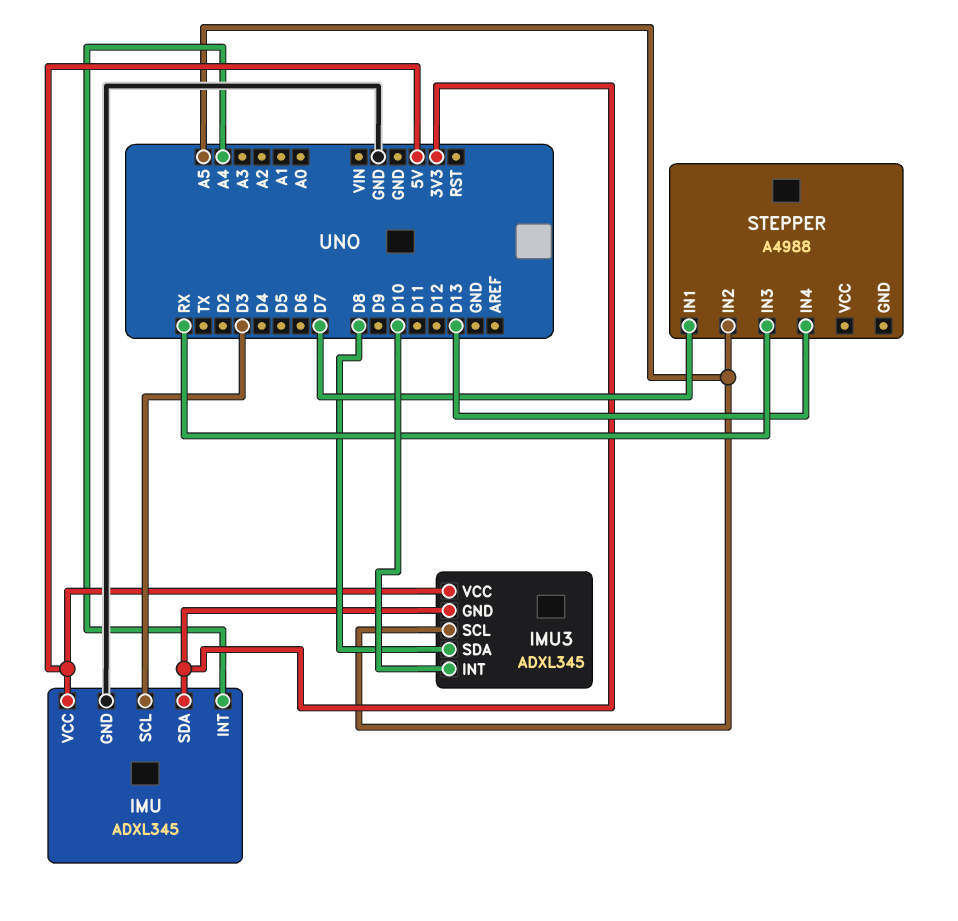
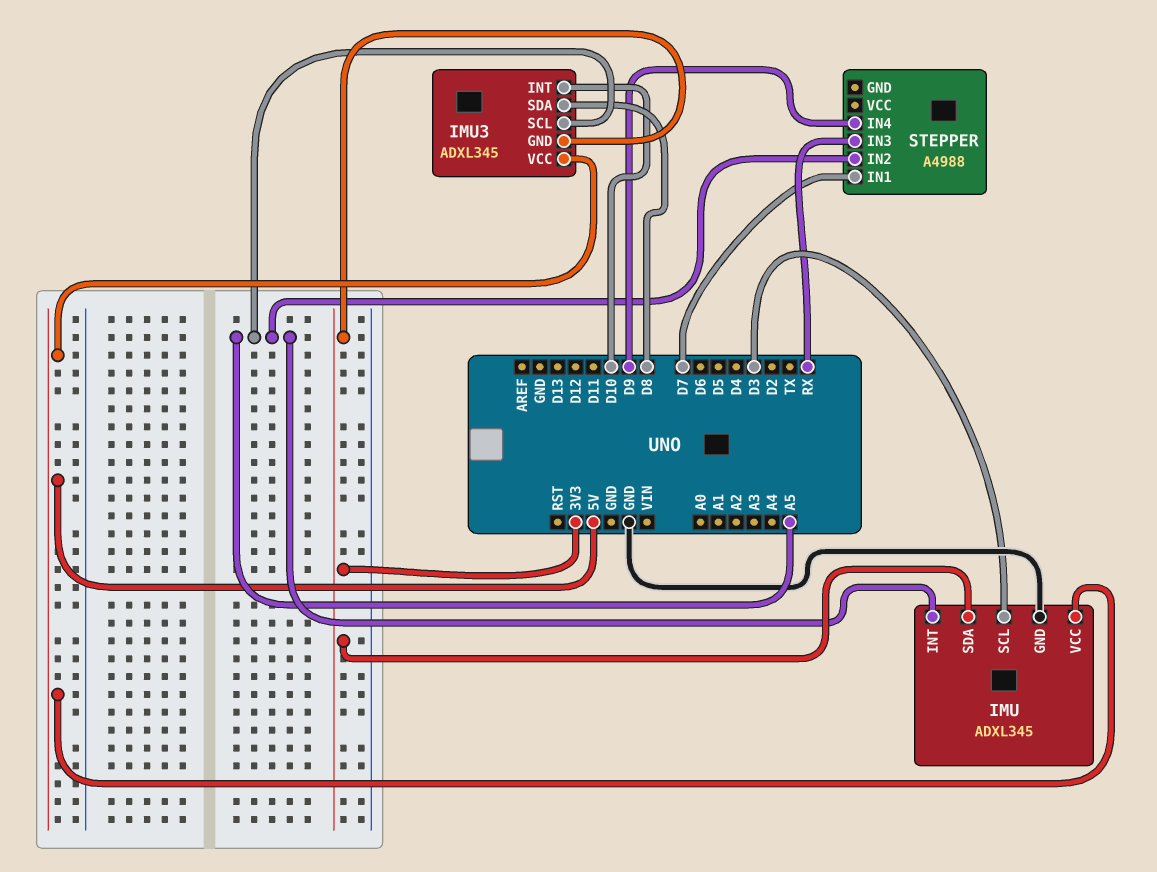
IMU pin INT: A4 -> A5
STEPPER pin IN4: D13 -> D9

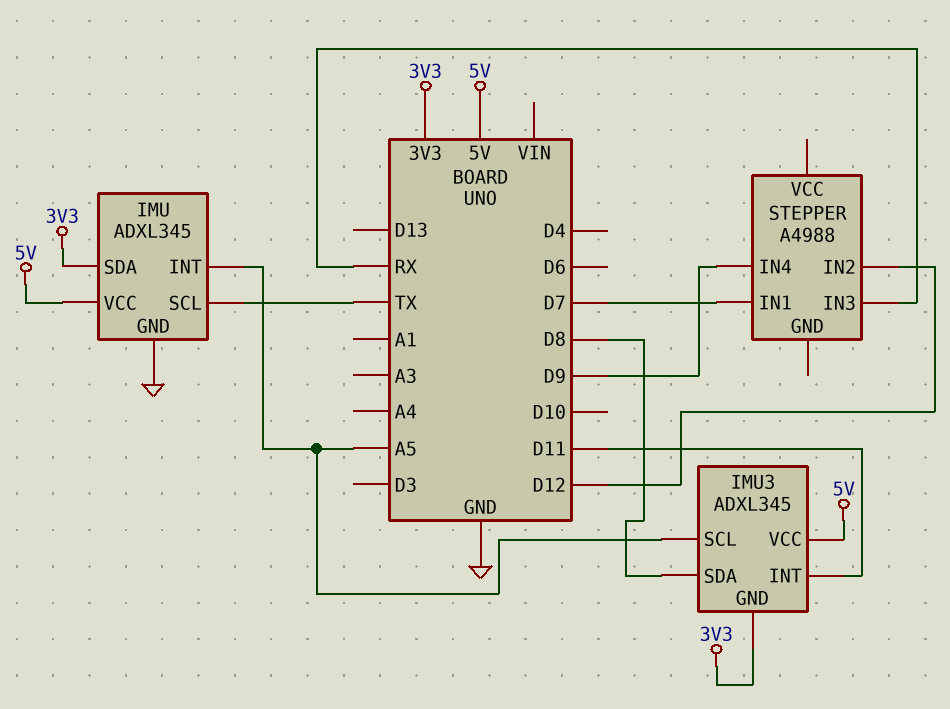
IMU pin SCL: D3 -> TX
IMU3 pin INT: D10 -> D11
STEPPER pin IN2: A5 -> D12

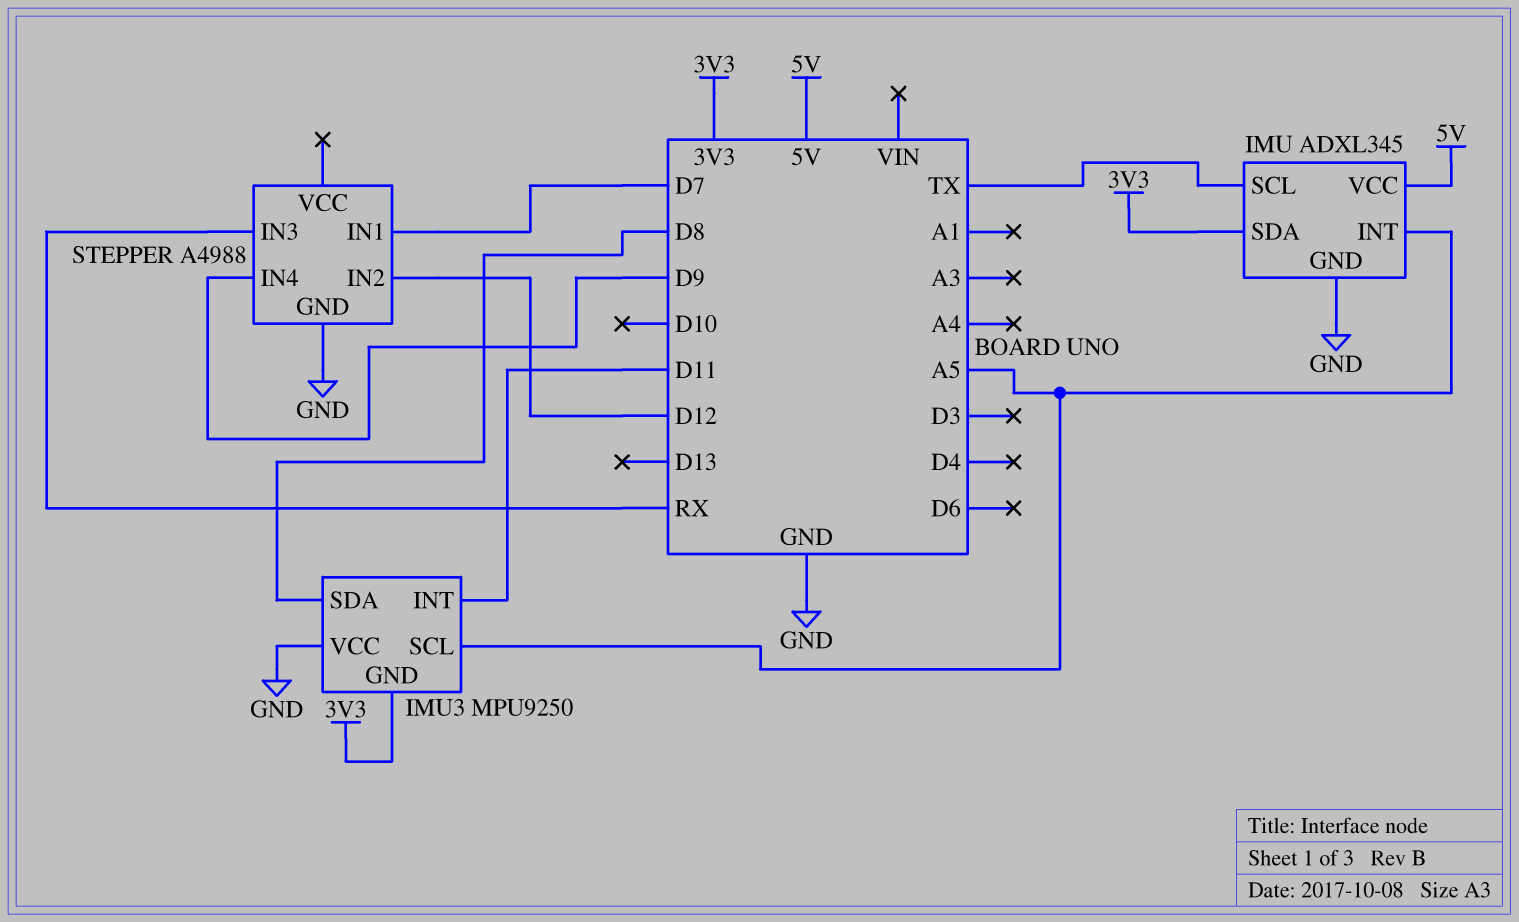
IMU3: ADXL345 -> MPU9250
IMU3 pin VCC: 5V -> GND
STEPPER pin GND: none -> GND

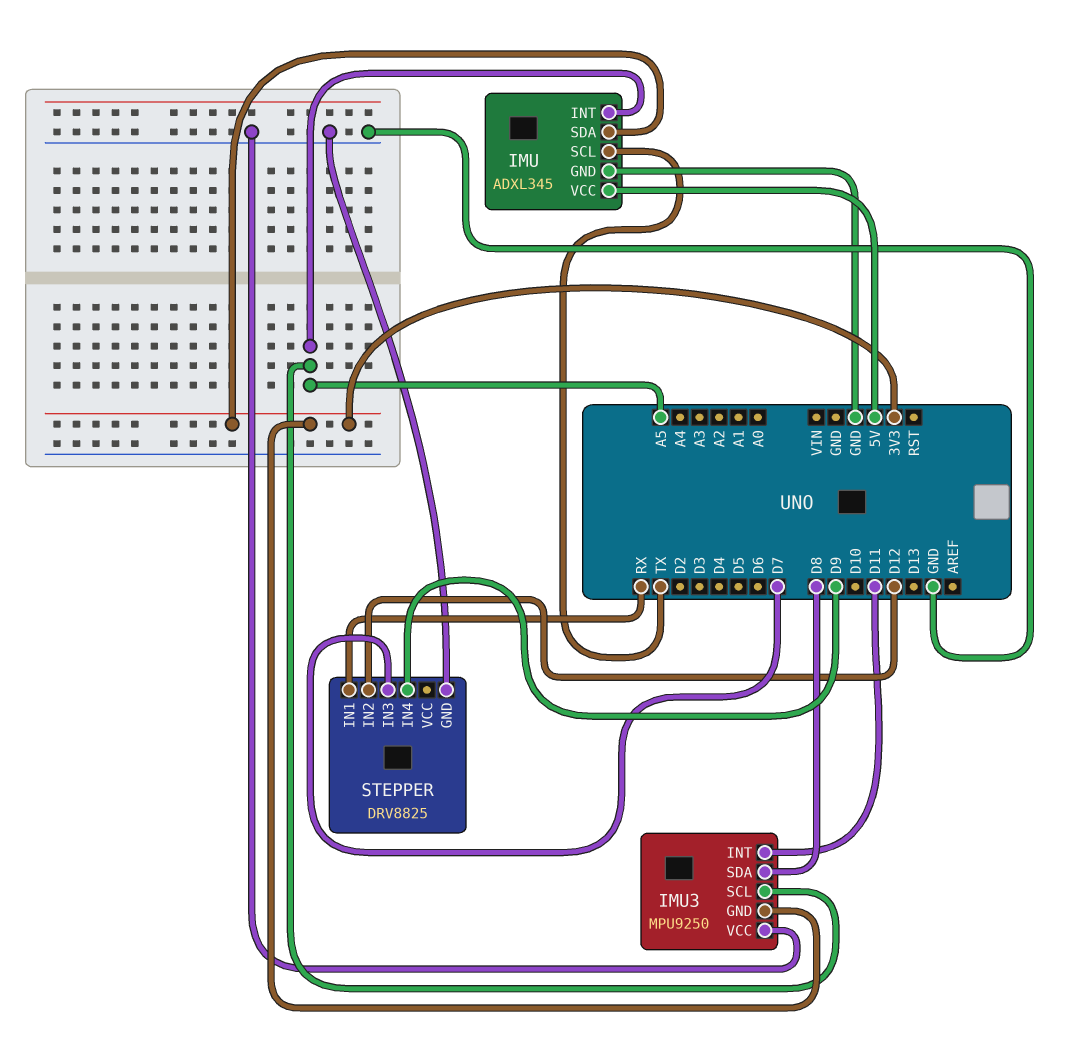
STEPPER: A4988 -> DRV8825
STEPPER pin IN1: D7 -> RX
STEPPER pin IN3: RX -> D7

